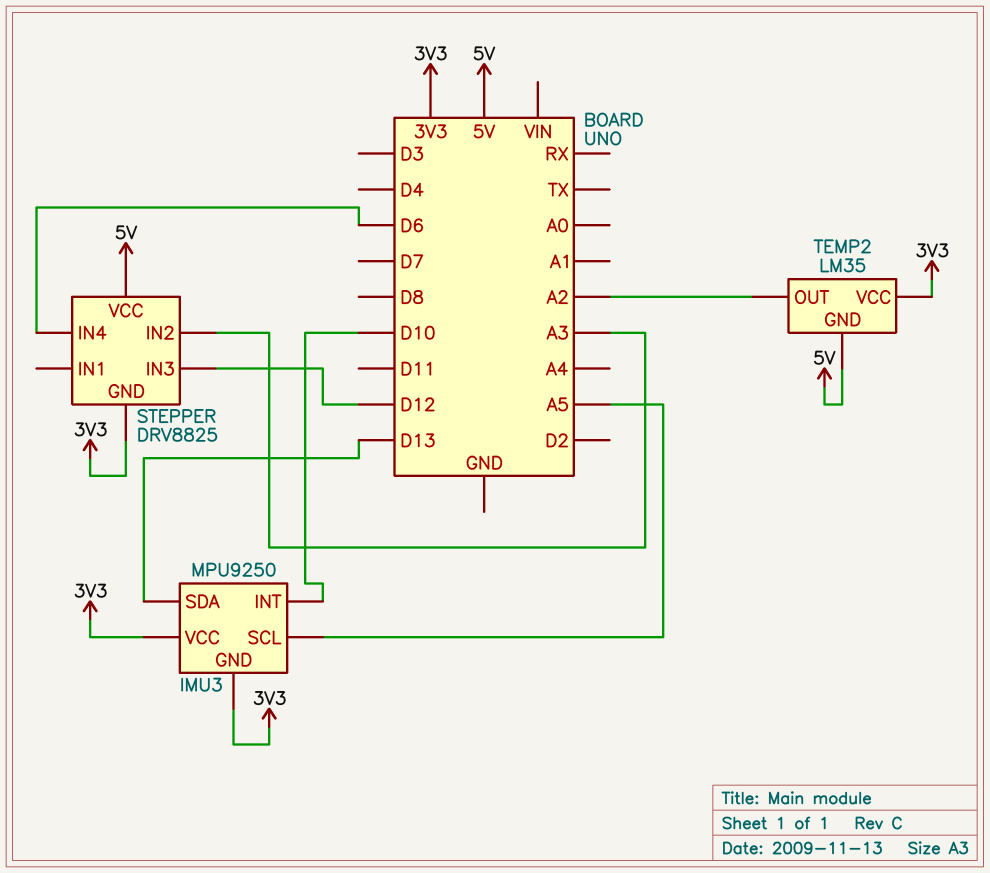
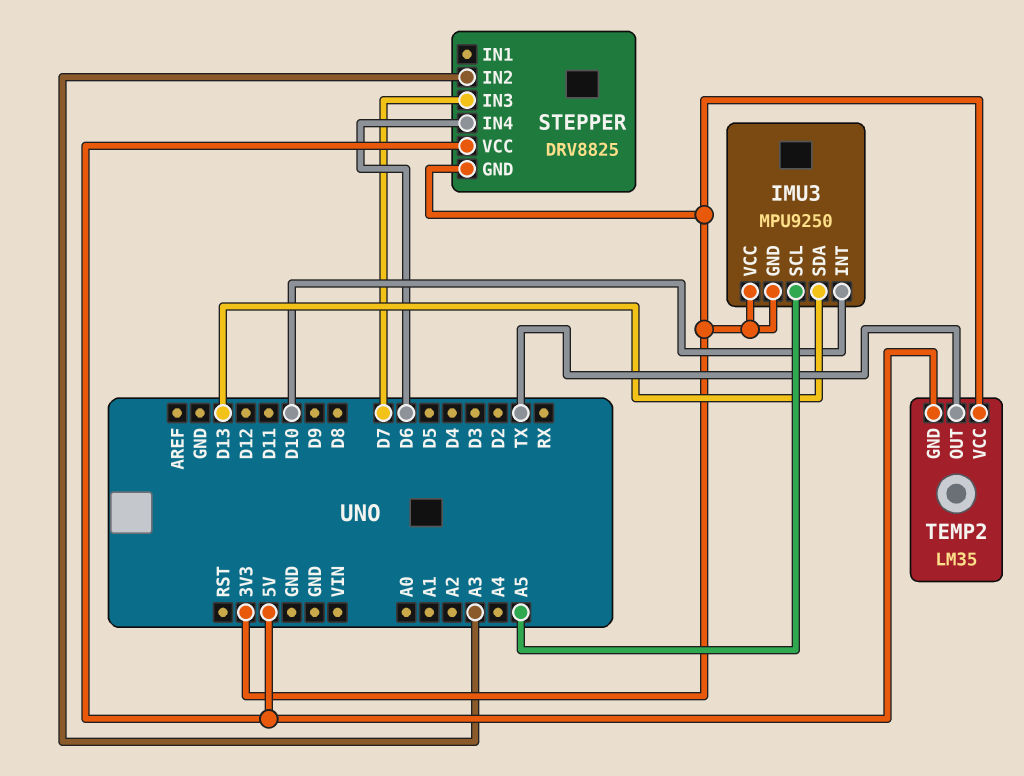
STEPPER pin IN3: D12 -> D7
TEMP2 pin OUT: A2 -> TX

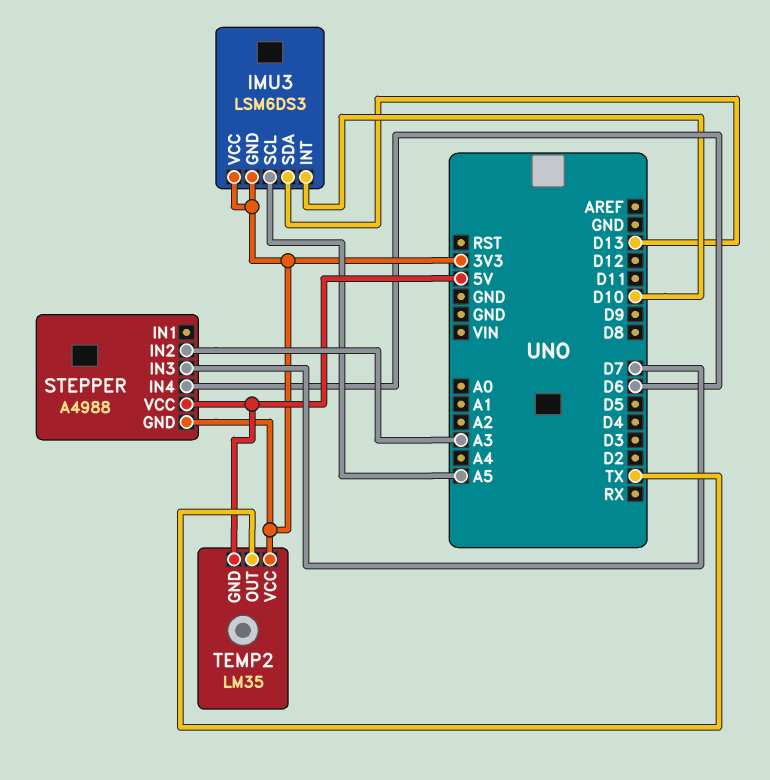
IMU3: MPU9250 -> LSM6DS3
STEPPER: DRV8825 -> A4988

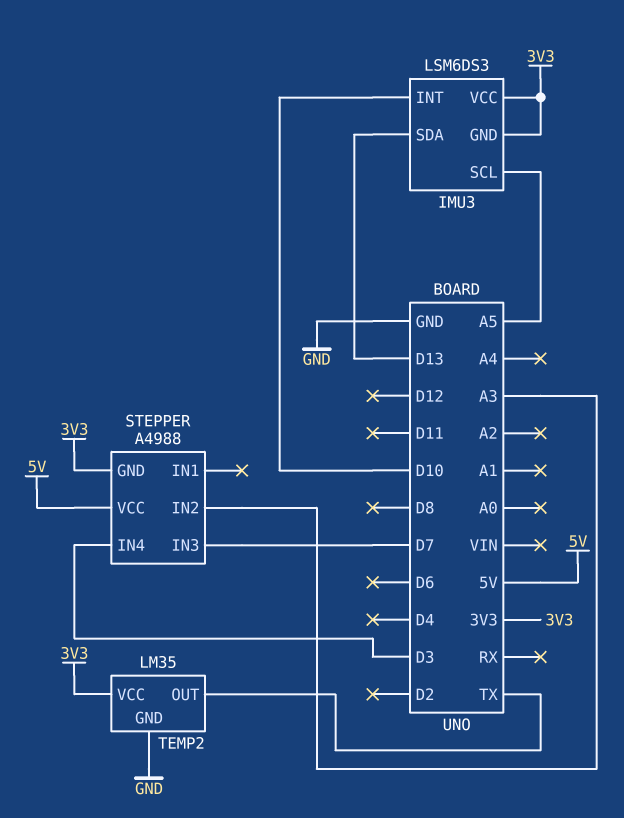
STEPPER pin IN4: D6 -> D3
TEMP2 pin GND: 5V -> GND

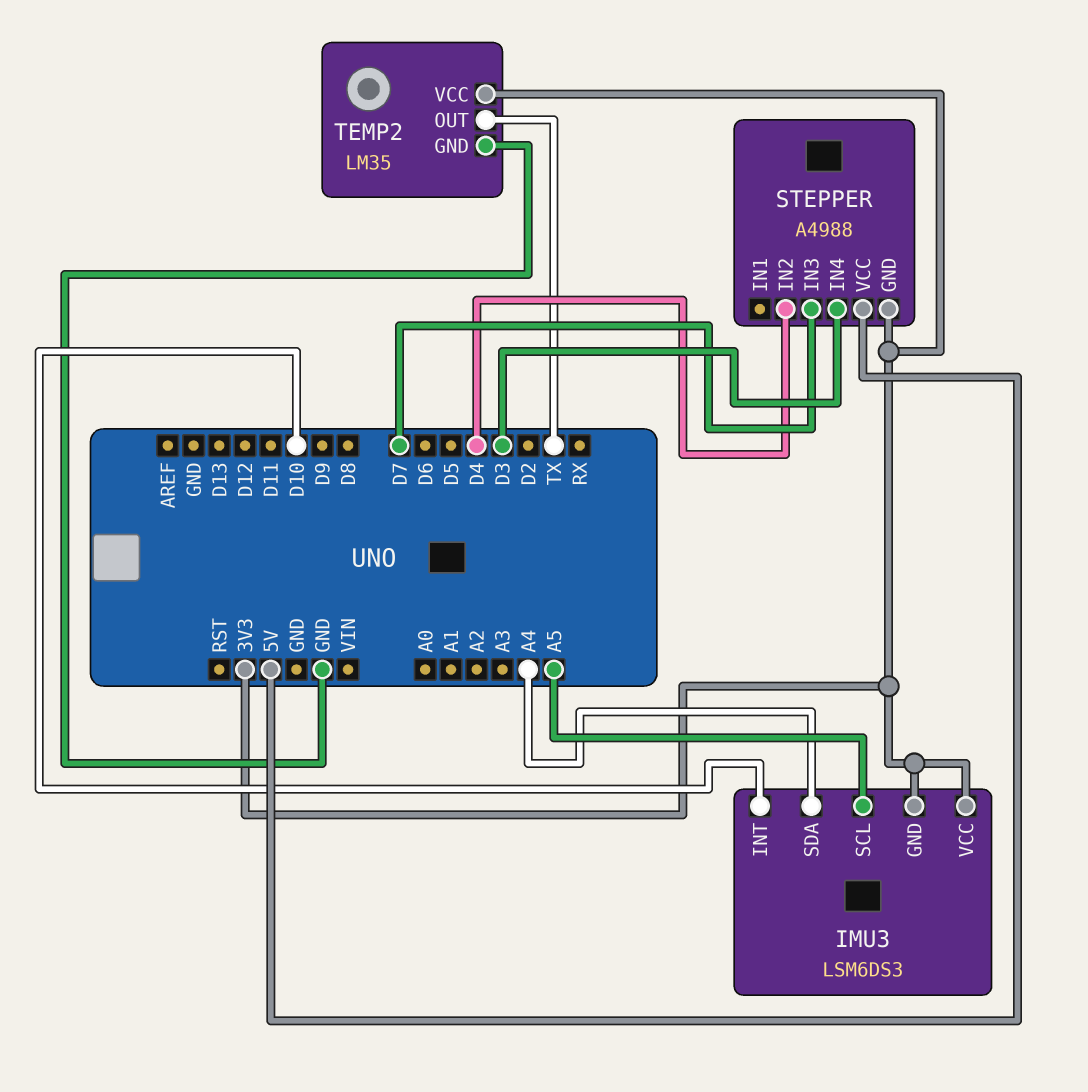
IMU3 pin SDA: D13 -> A4
STEPPER pin IN2: A3 -> D4

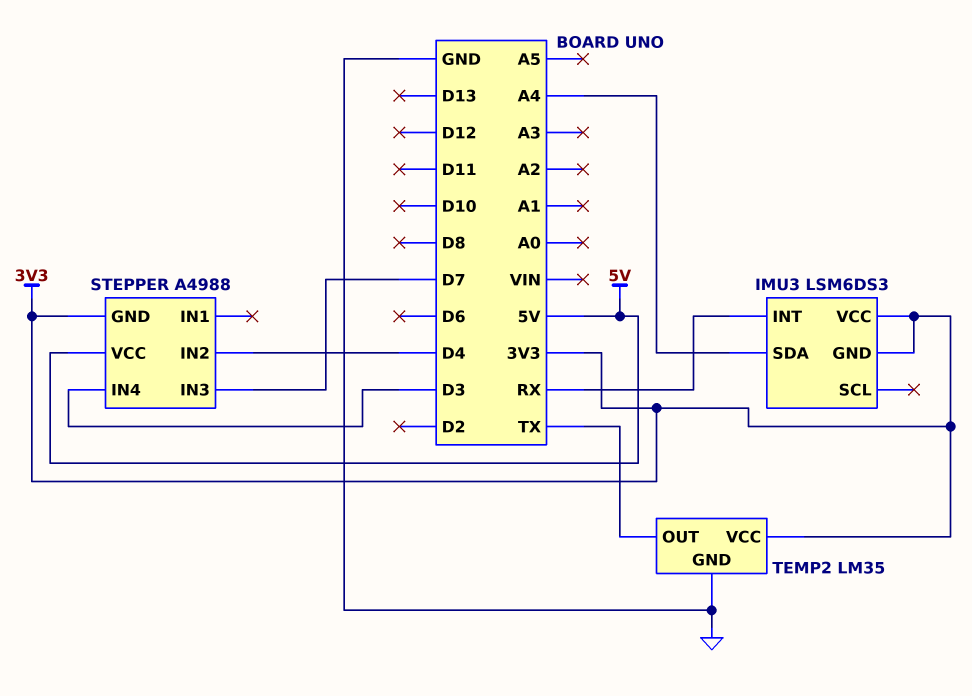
IMU3 pin INT: D10 -> RX
IMU3 pin SCL: A5 -> none

